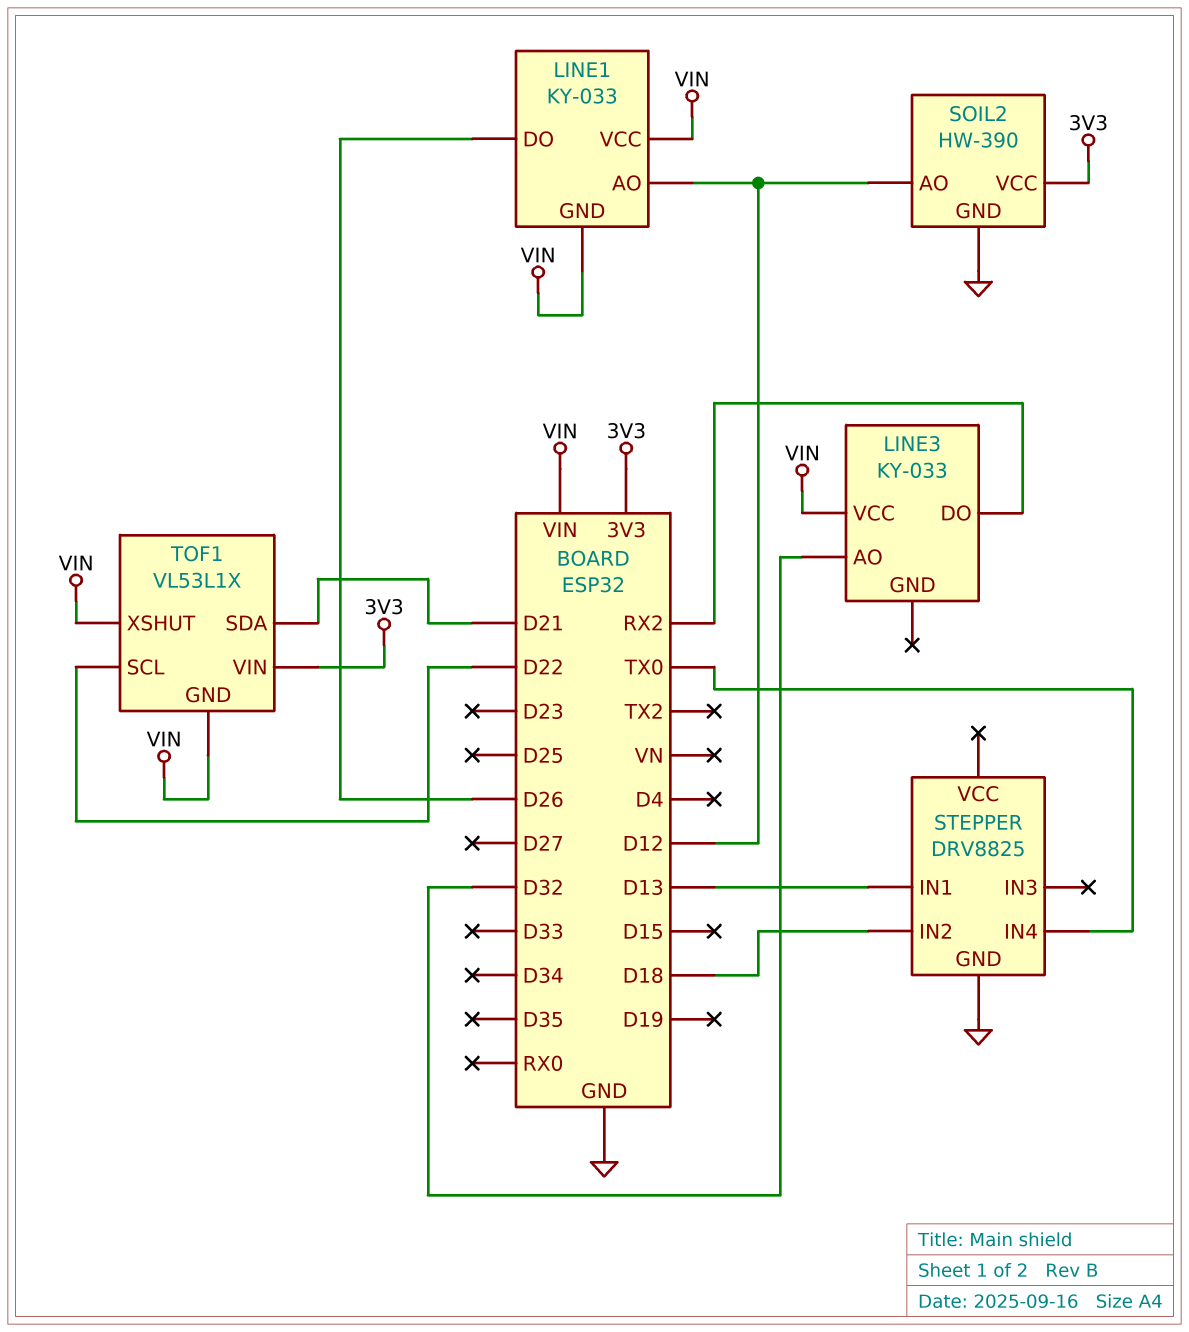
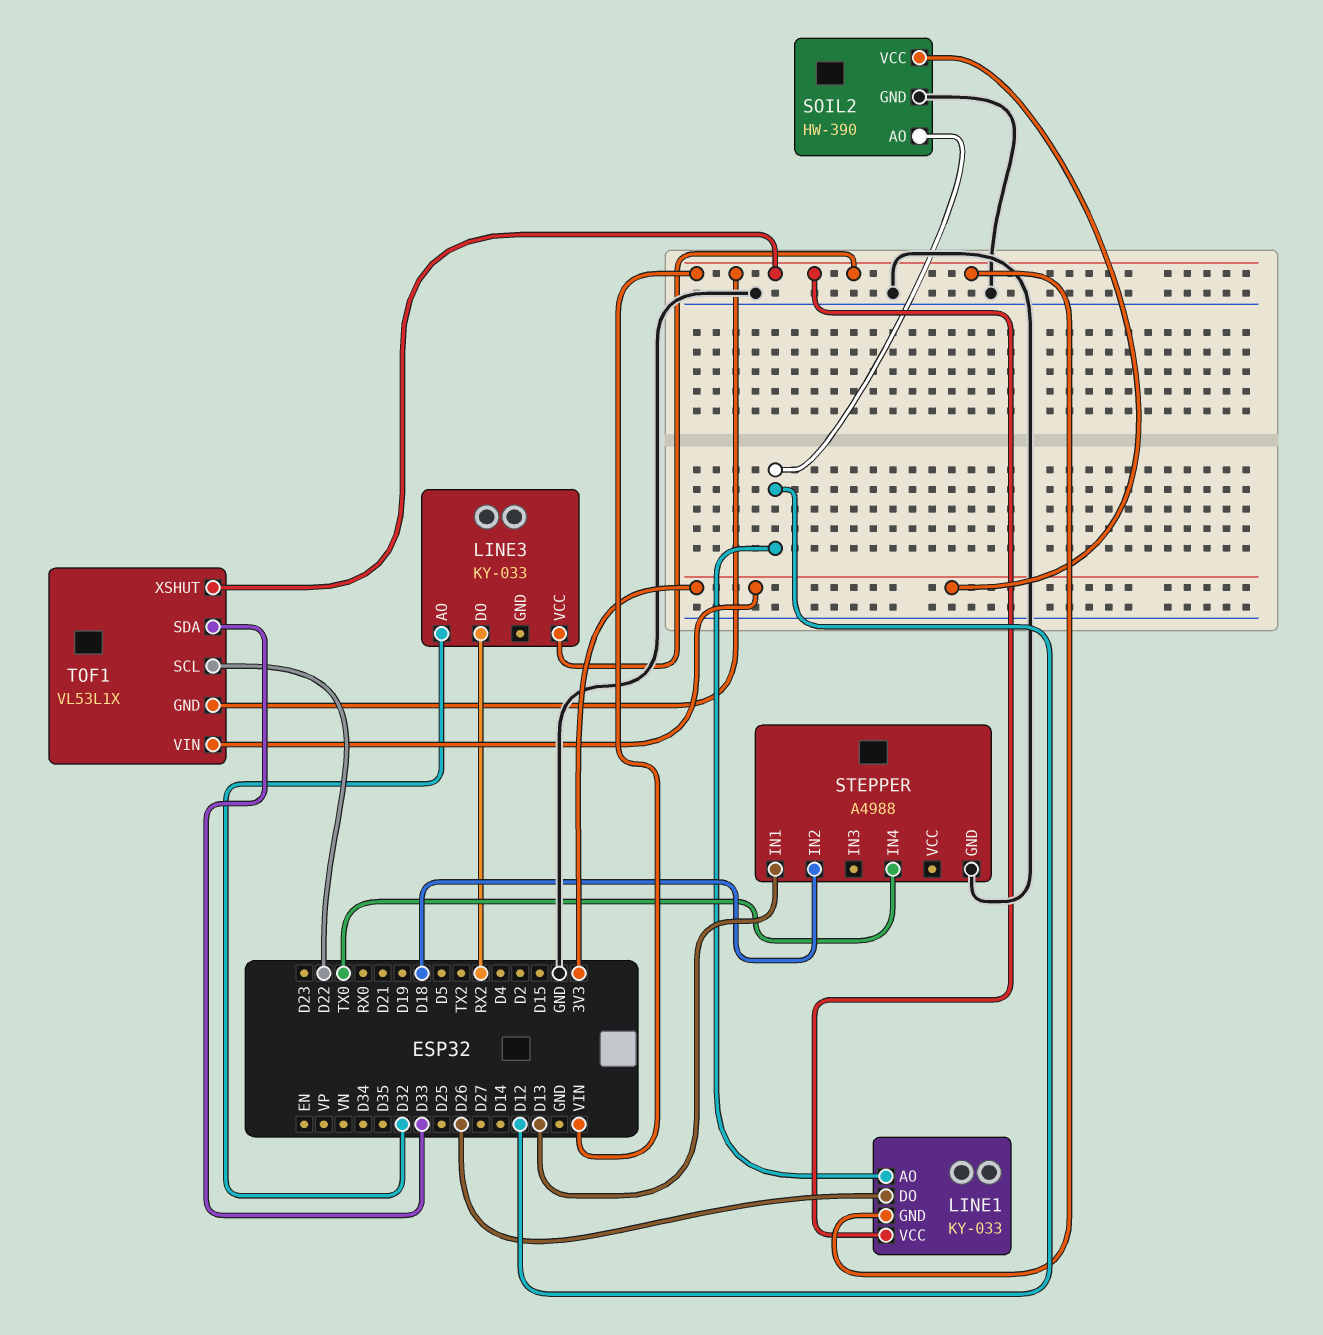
STEPPER: DRV8825 -> A4988
TOF1 pin SDA: D21 -> D33

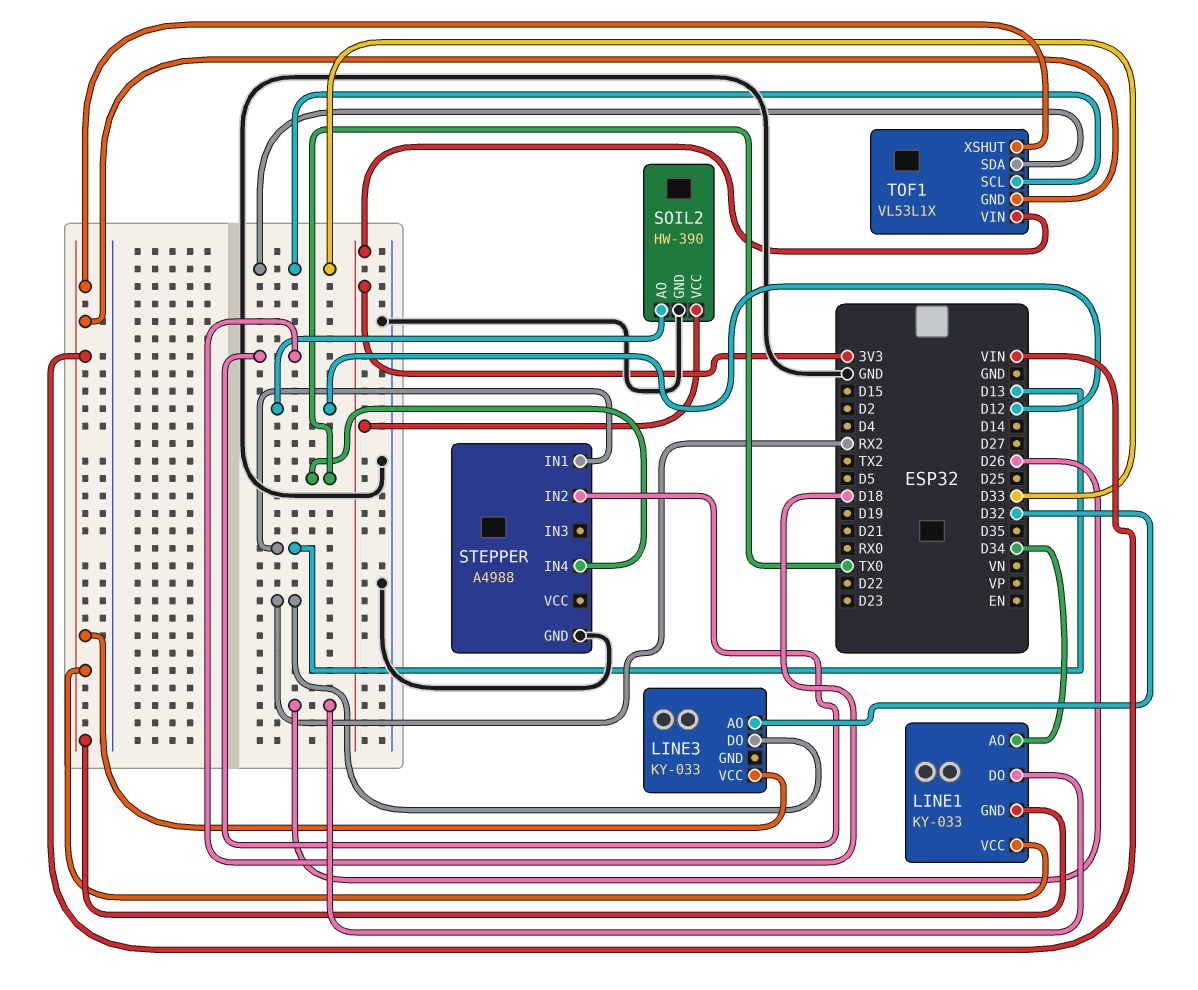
LINE1 pin AO: D12 -> D34
TOF1 pin SCL: D22 -> D33

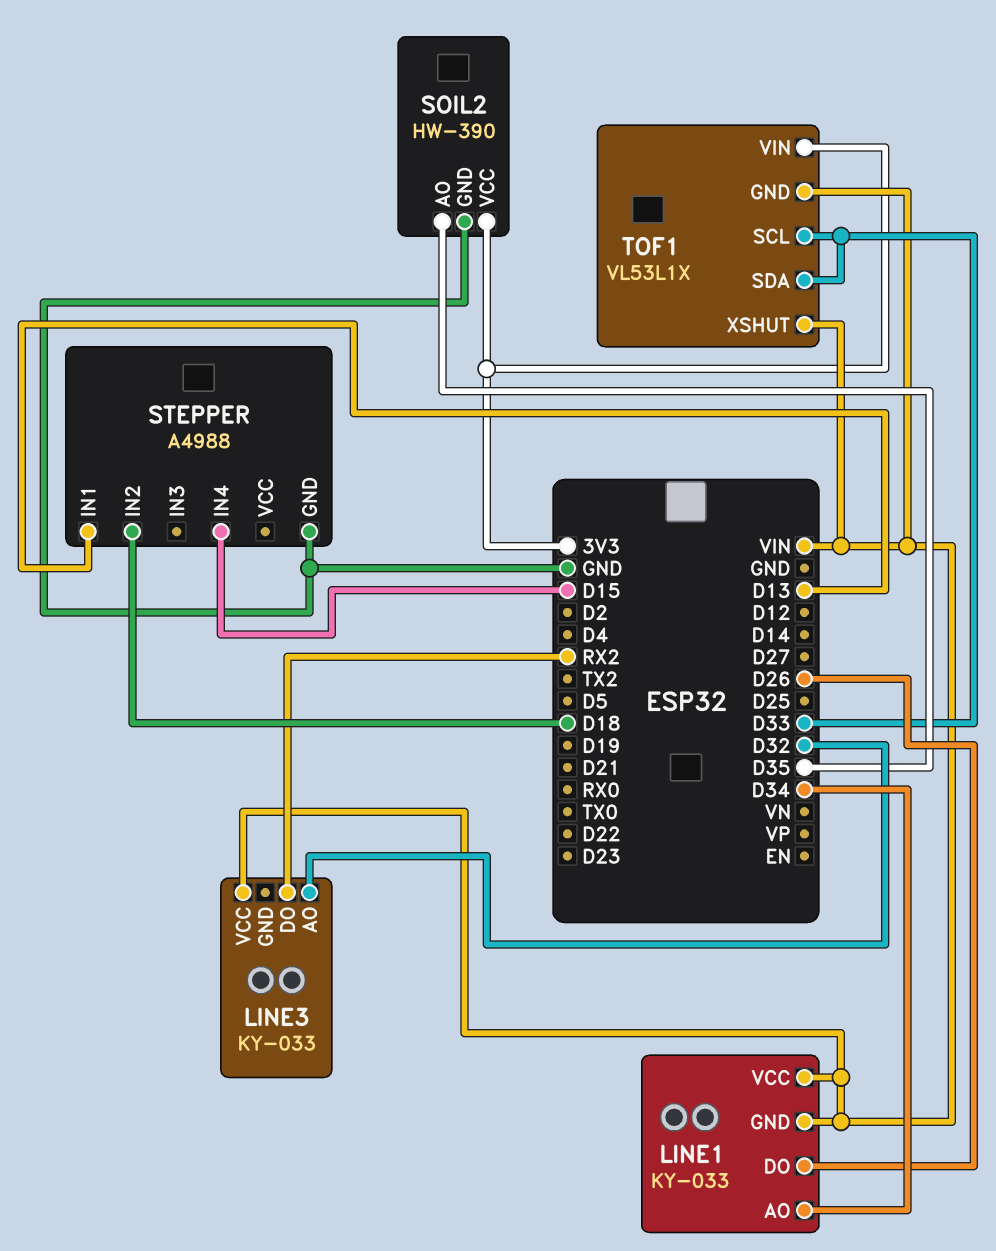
SOIL2 pin AO: D12 -> D35
STEPPER pin IN4: TX0 -> D15

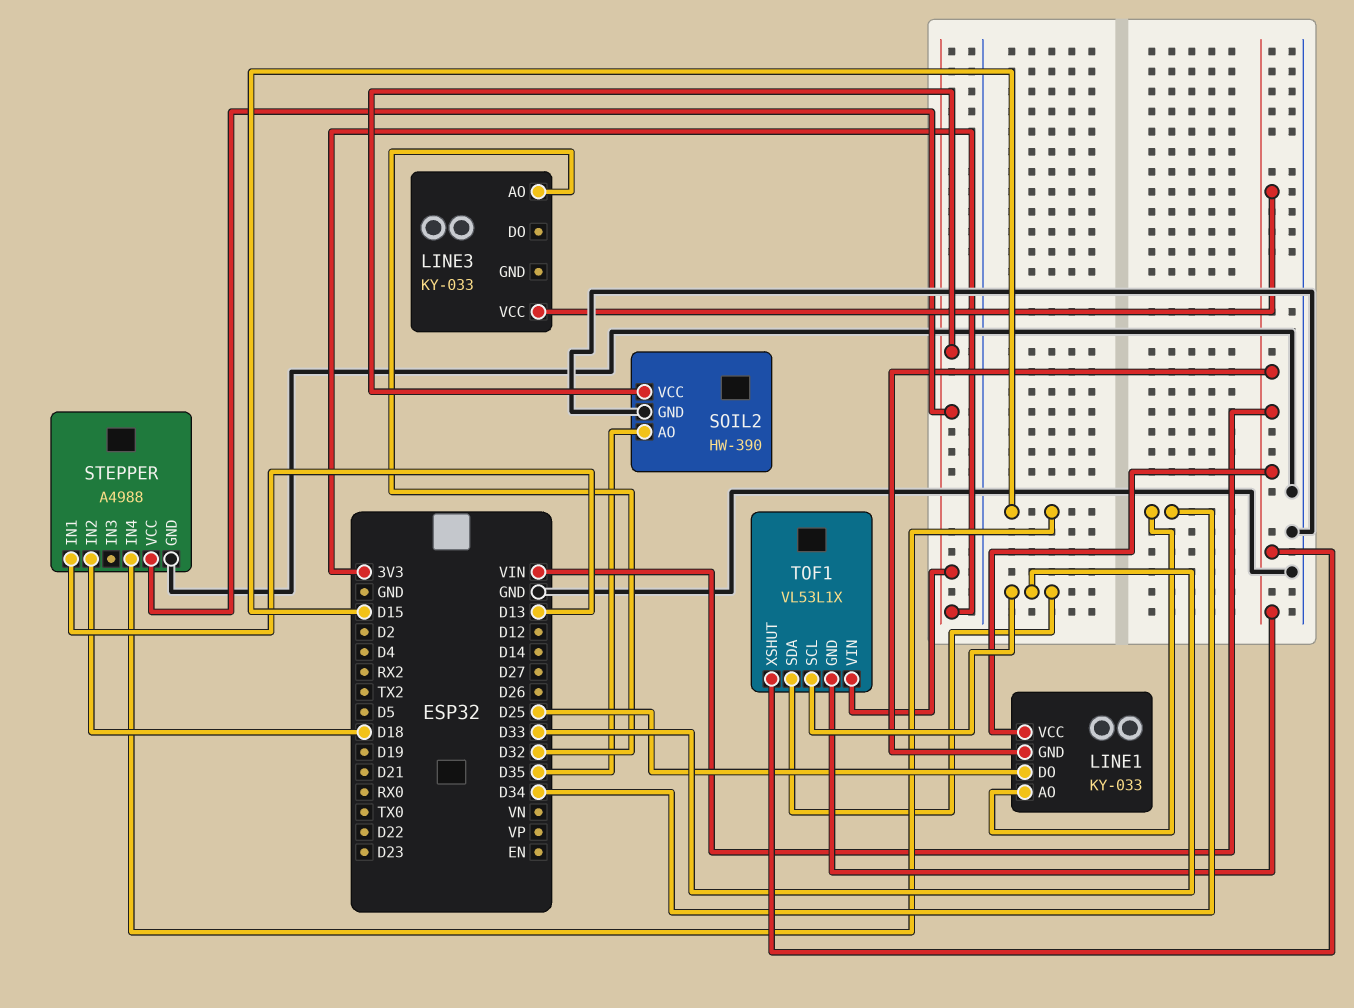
LINE1 pin DO: D26 -> D25
LINE3 pin DO: RX2 -> none
STEPPER pin VCC: none -> 3V3

